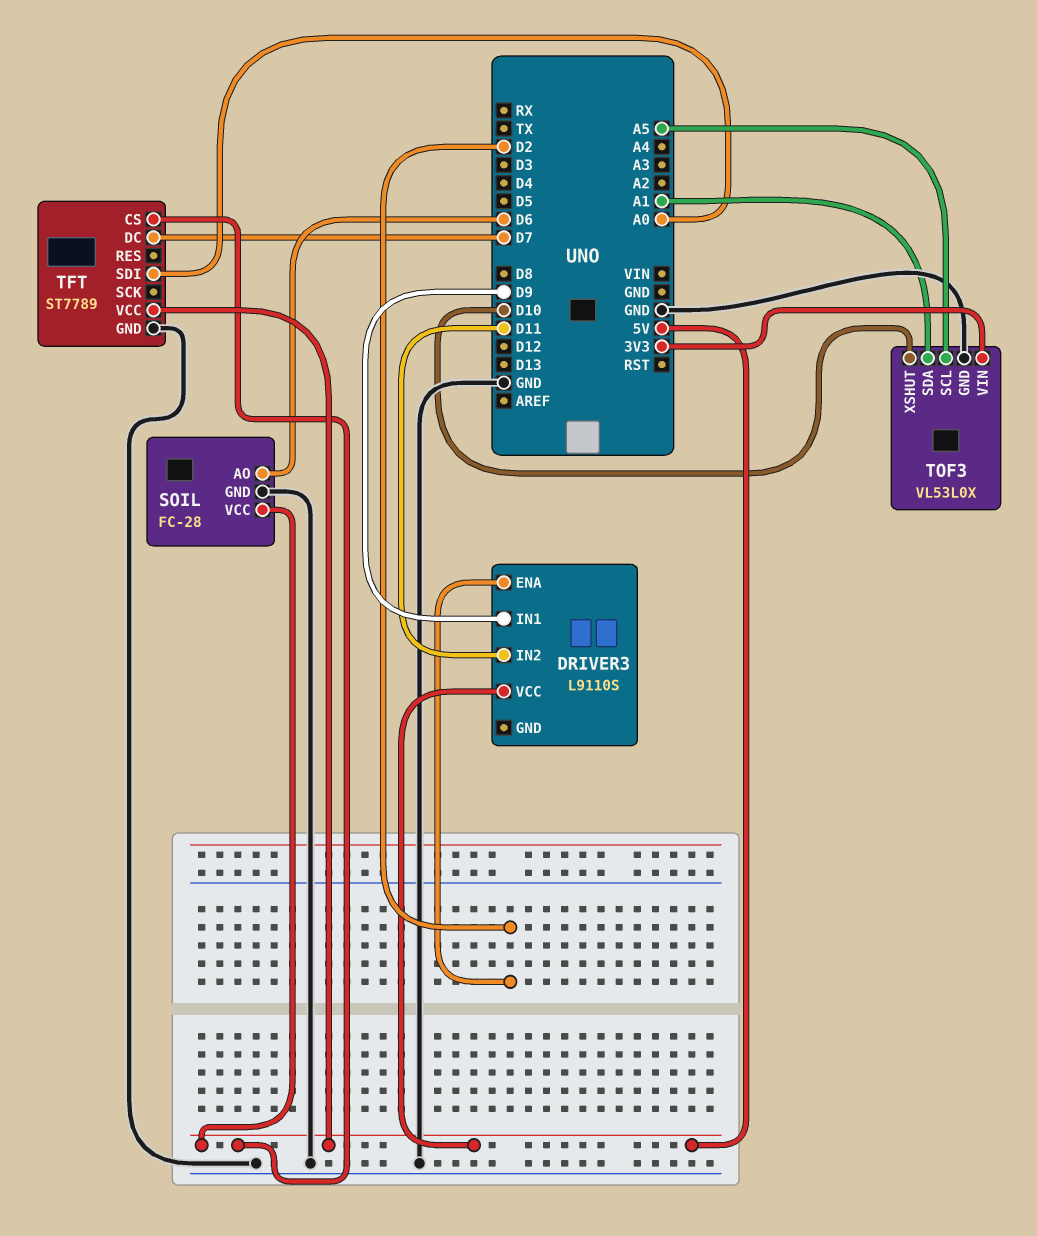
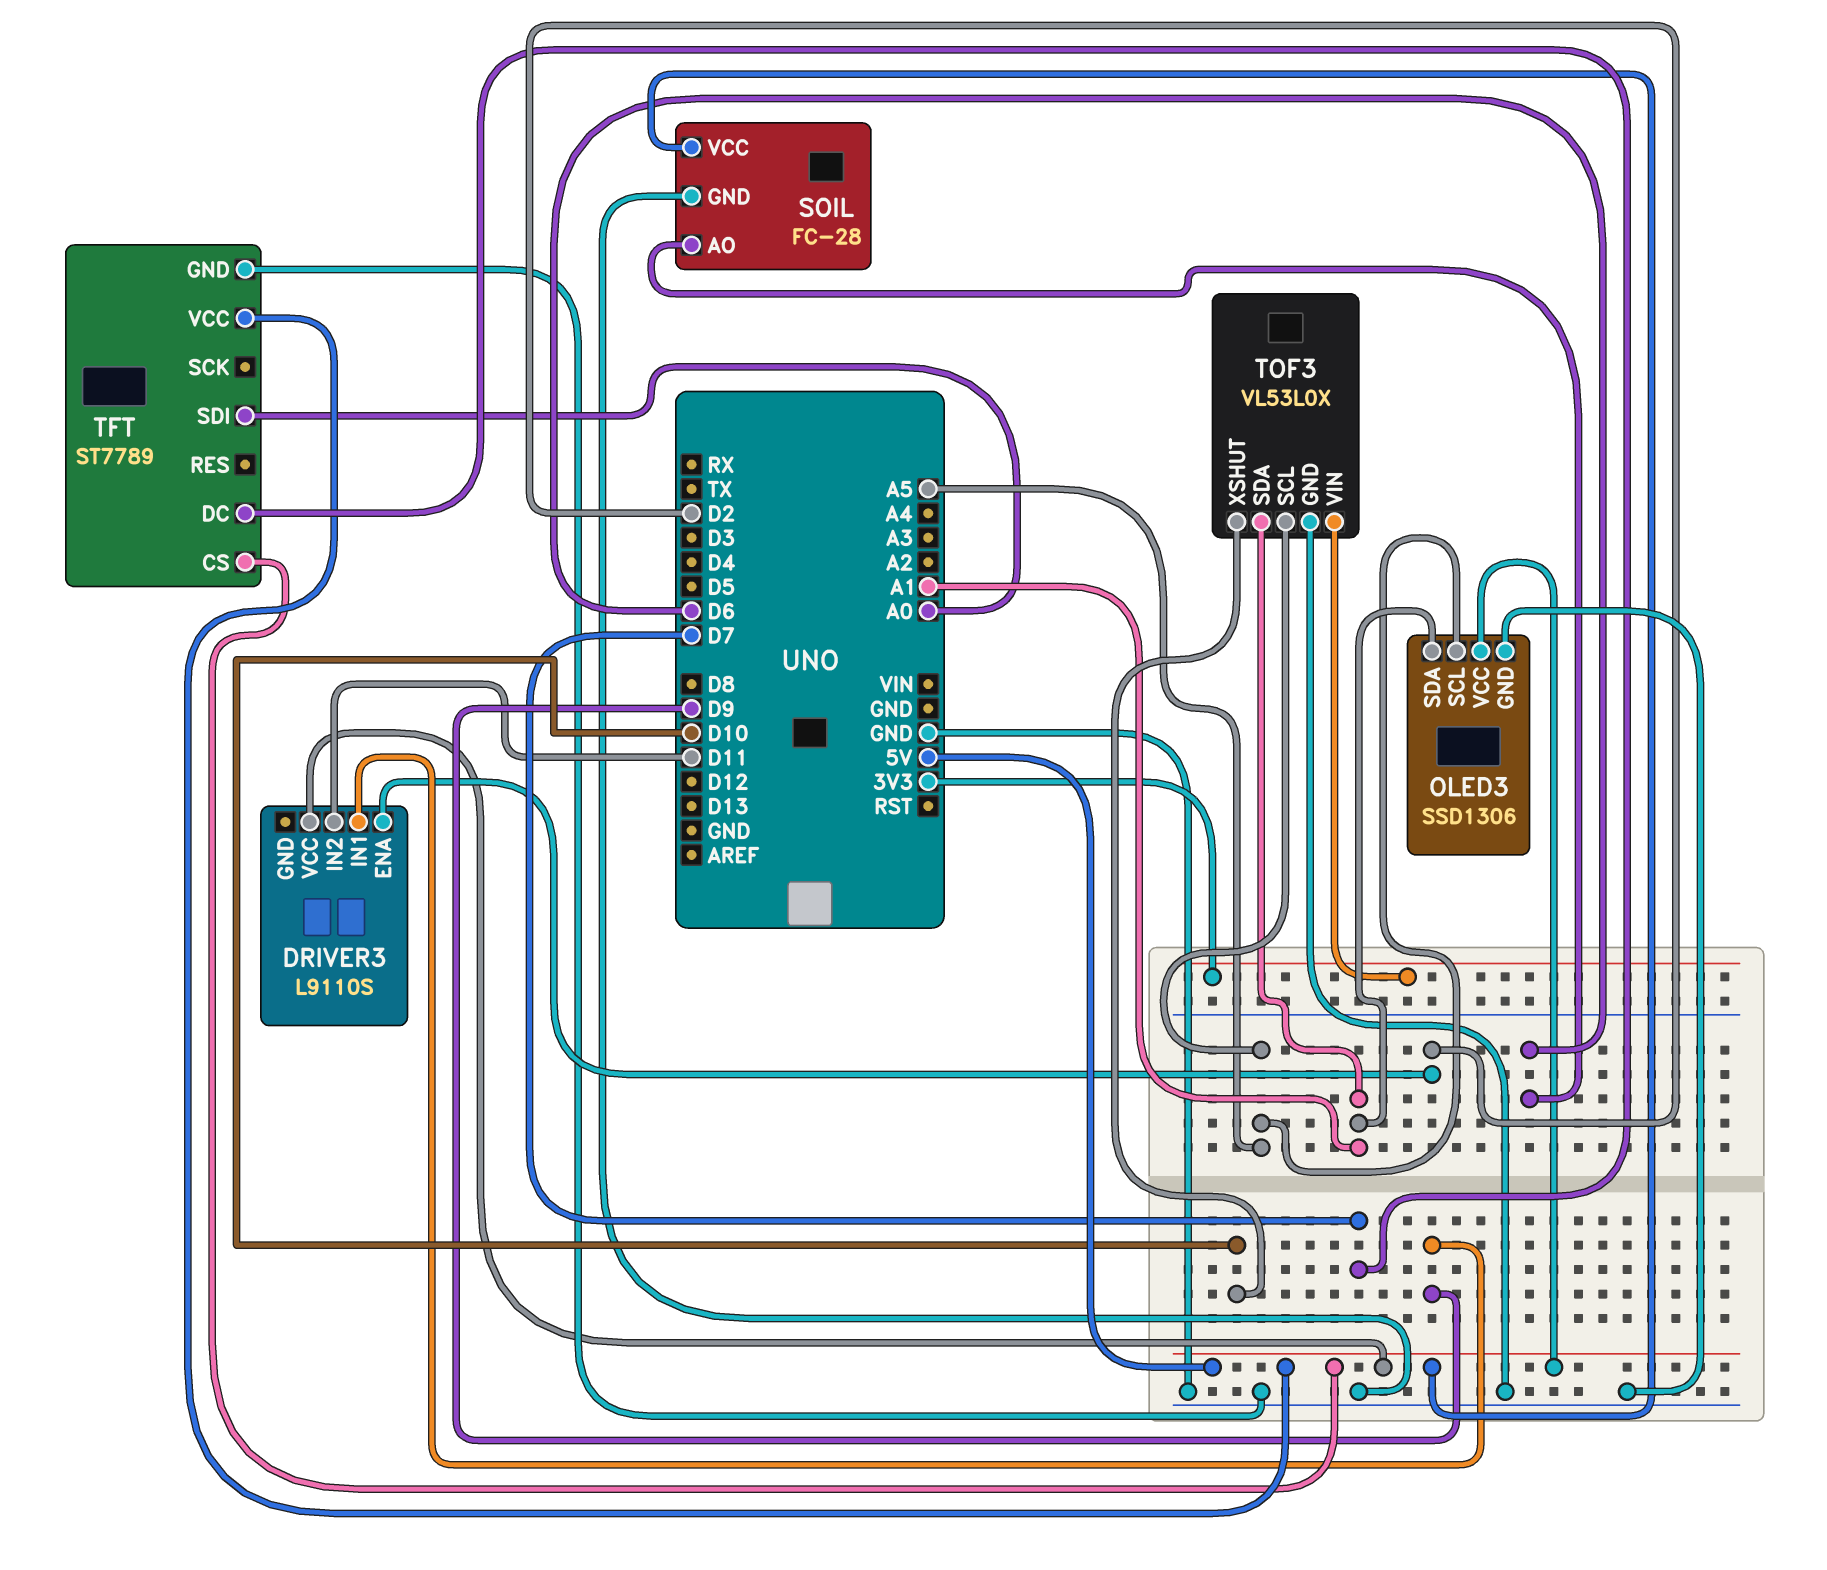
OLED3: none -> SSD1306
OLED3 pin GND: none -> GND
OLED3 pin SCL: none -> A5
OLED3 pin SDA: none -> A1
OLED3 pin VCC: none -> 5V

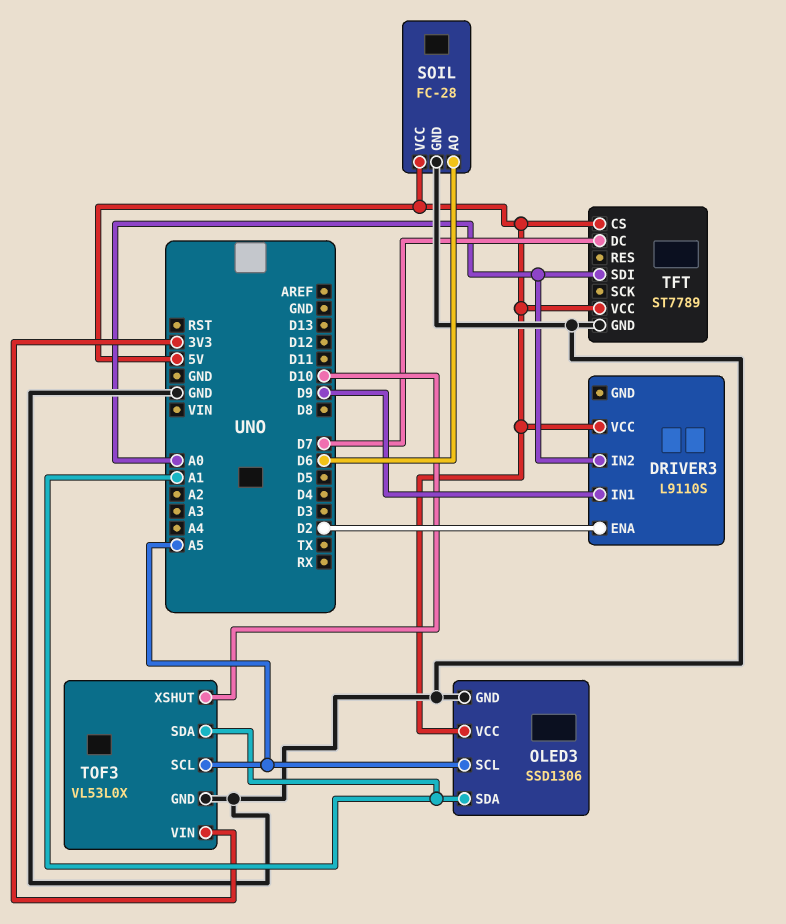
DRIVER3 pin IN2: D11 -> A0

